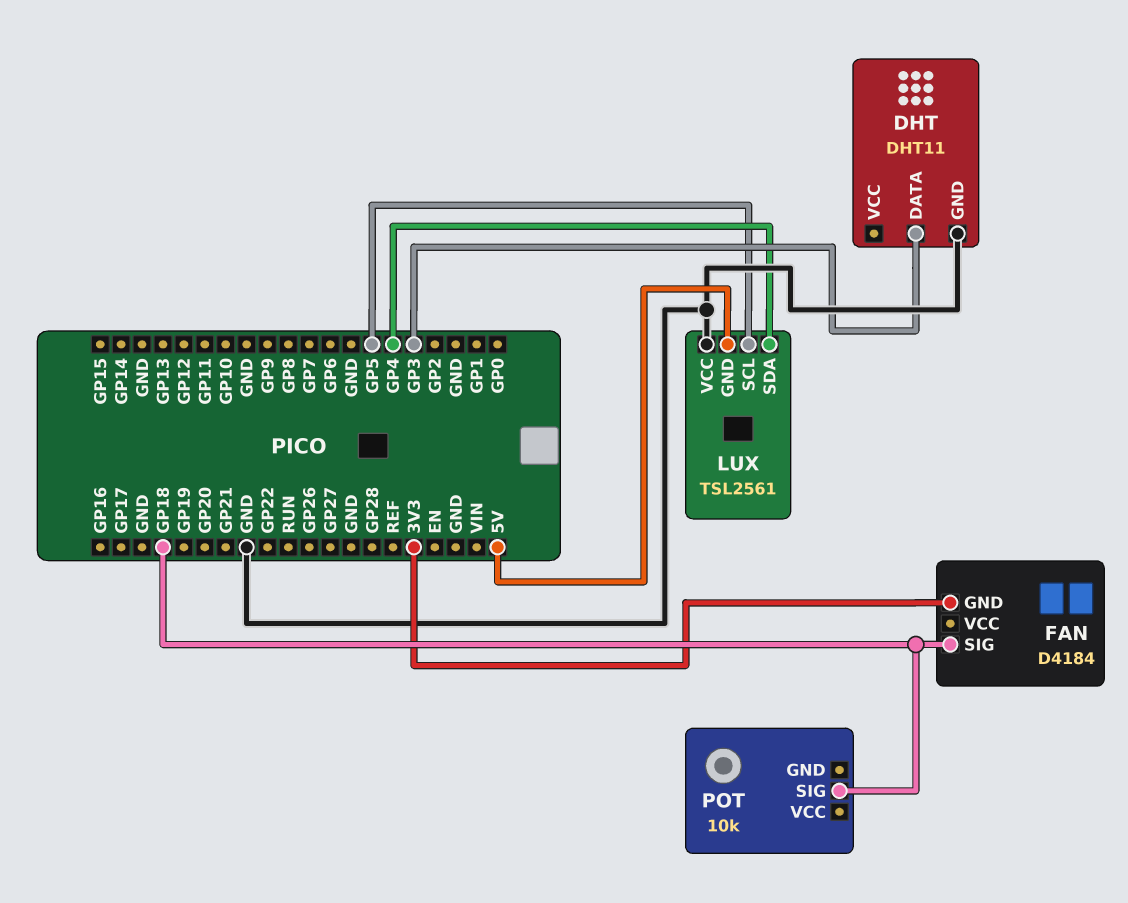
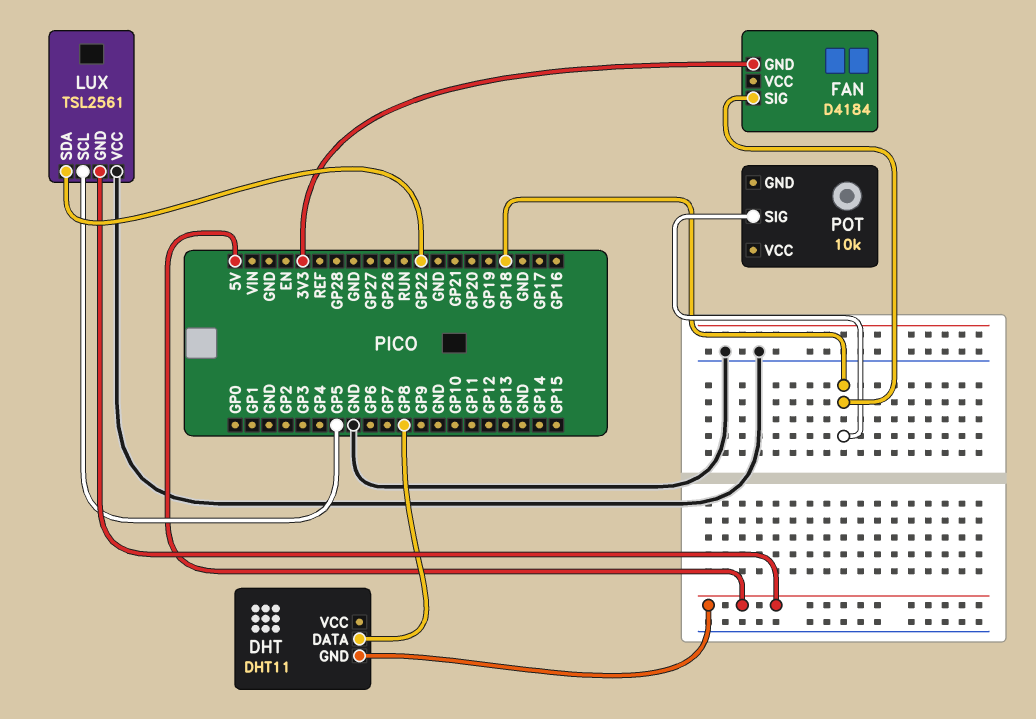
DHT pin DATA: GP3 -> GP8
DHT pin GND: GND -> 5V
LUX pin SDA: GP4 -> GP22

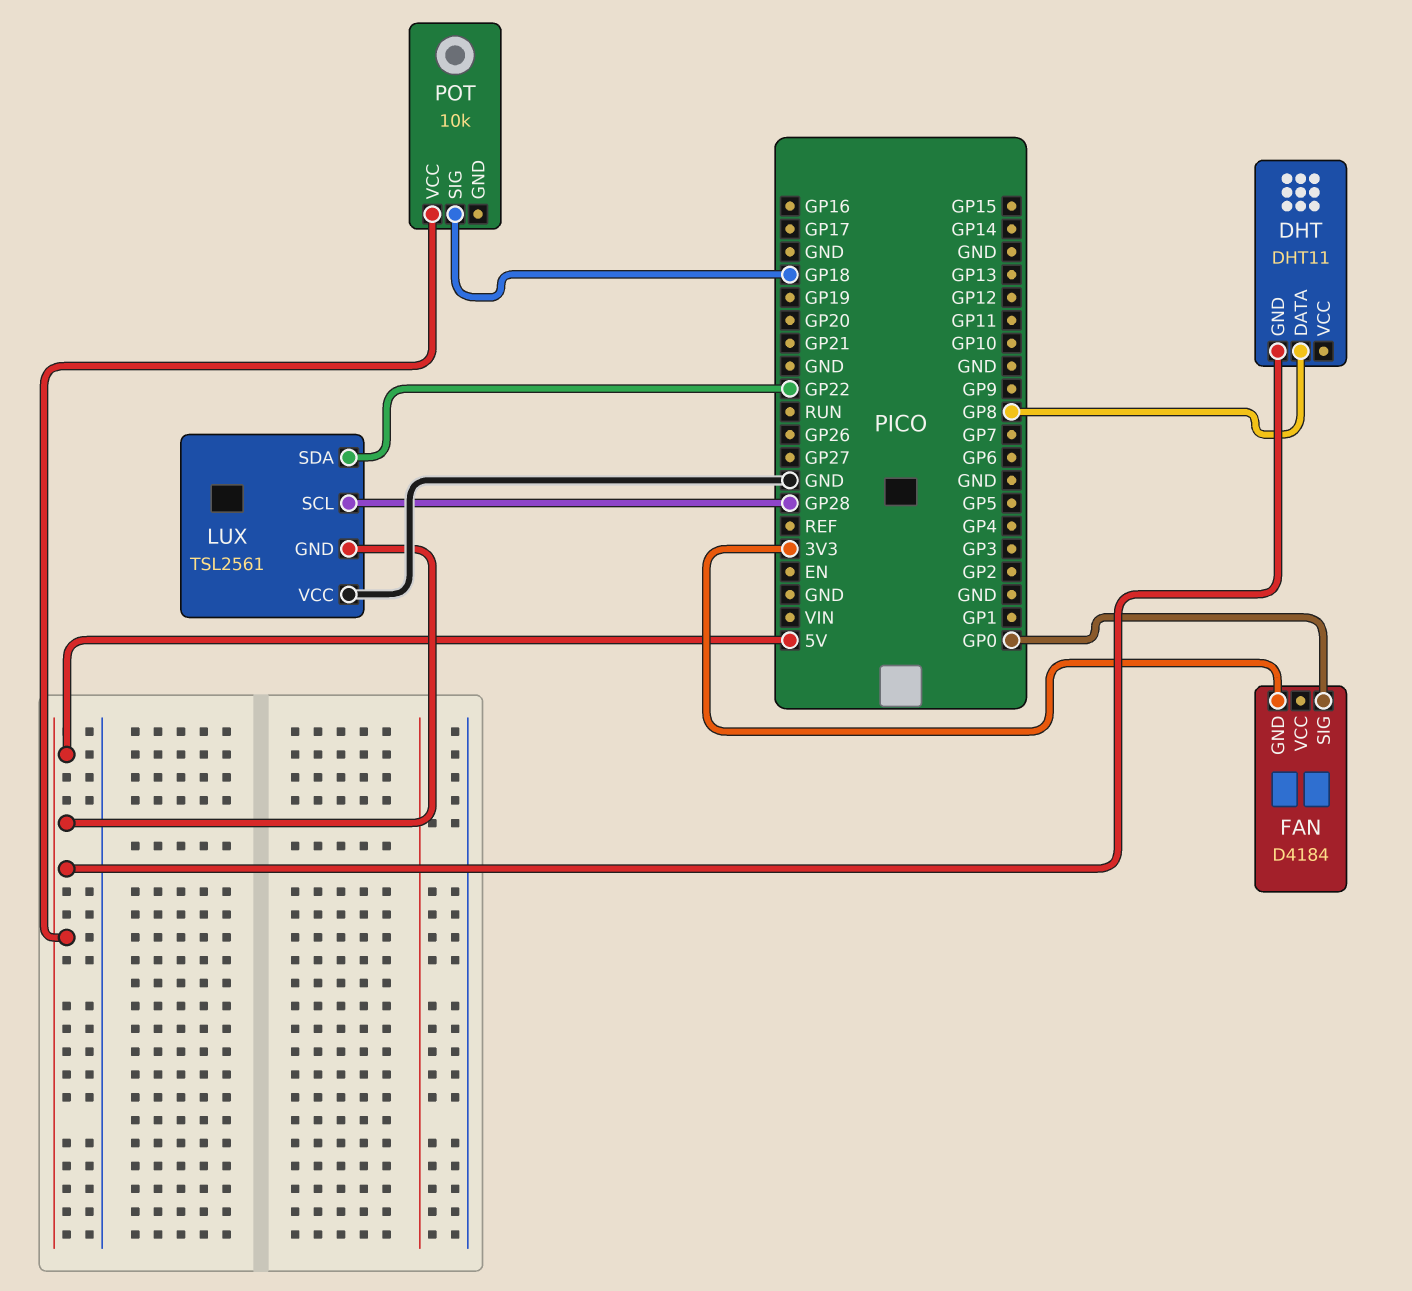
FAN pin SIG: GP18 -> GP0
LUX pin SCL: GP5 -> GP28
POT pin VCC: none -> 5V

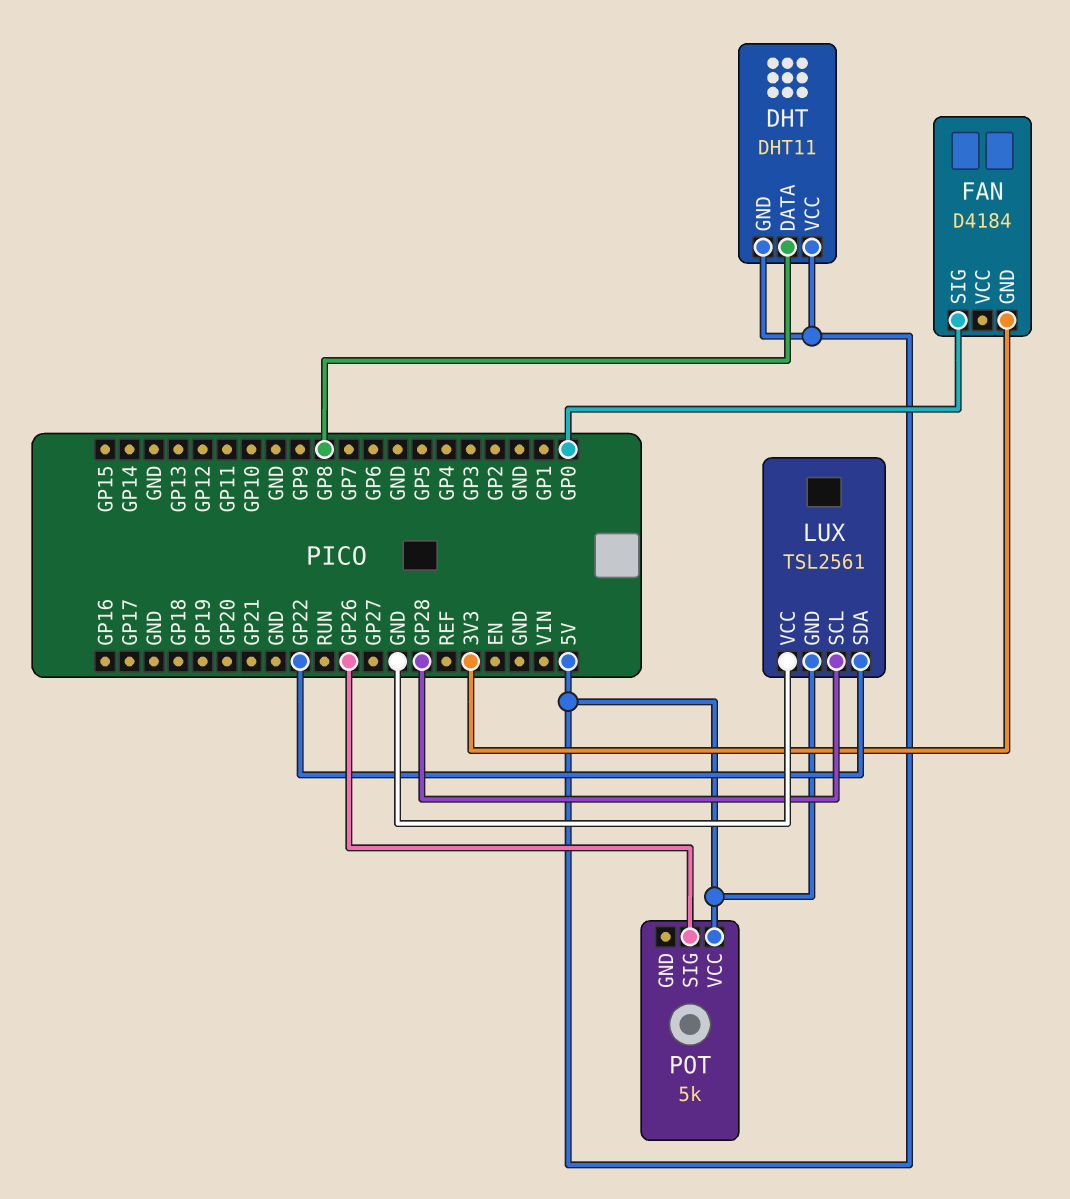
DHT pin VCC: none -> 5V
POT: 10k -> 5k
POT pin SIG: GP18 -> GP26

